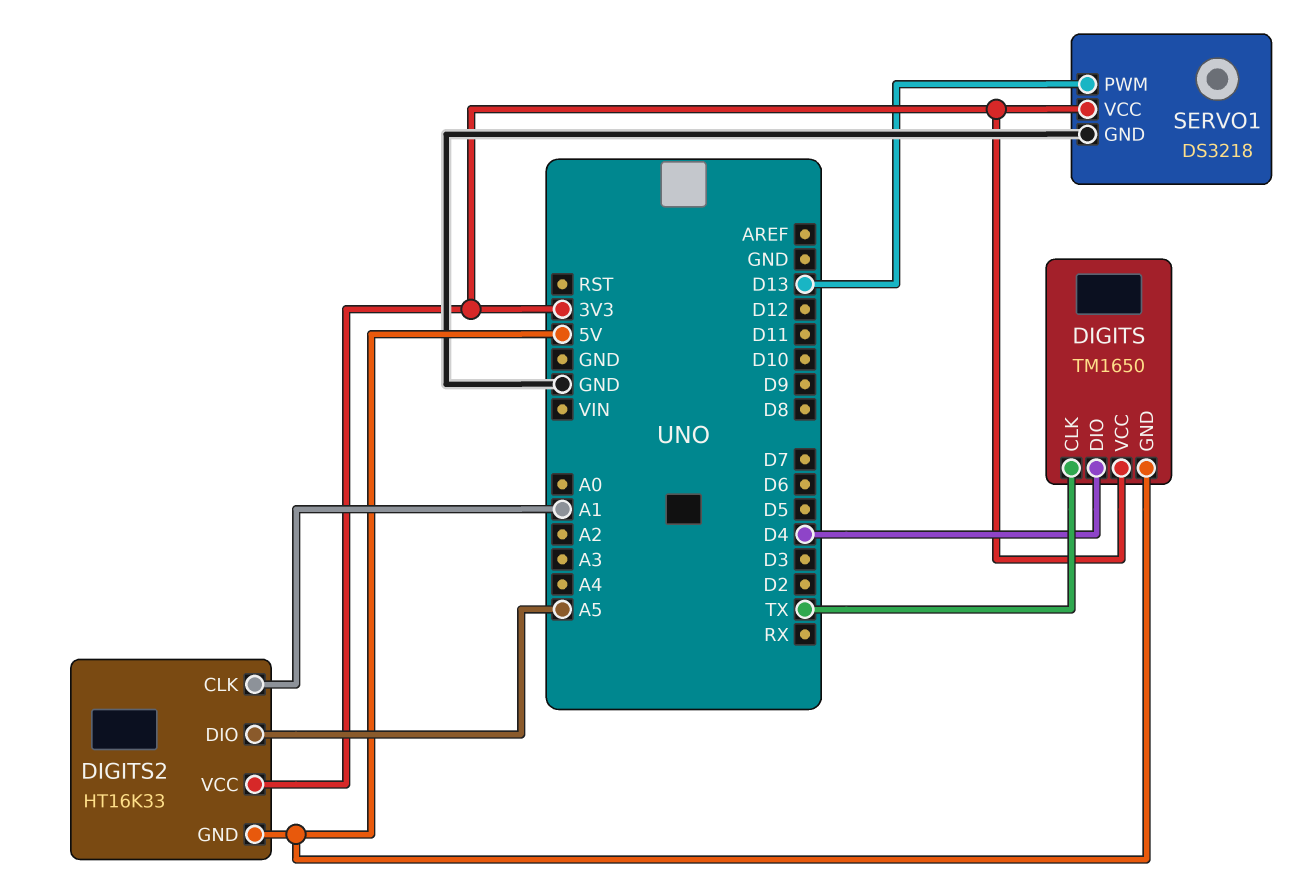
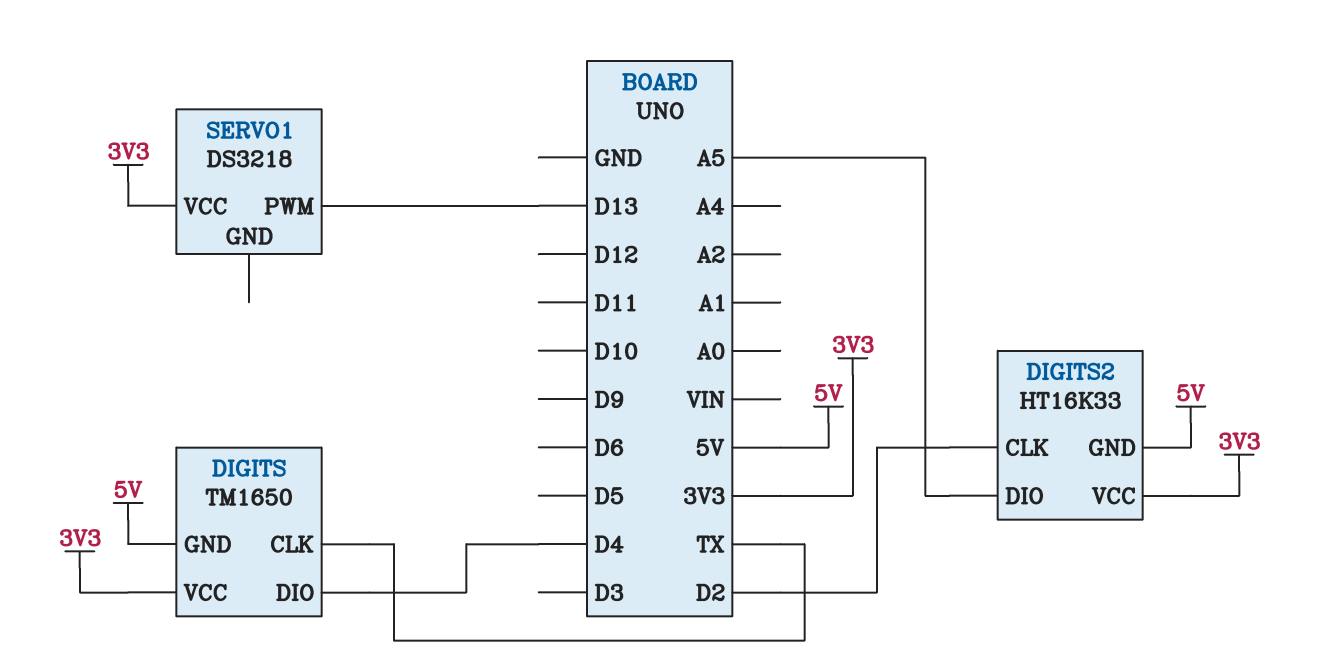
DIGITS2 pin CLK: A1 -> D2
SERVO1 pin GND: GND -> none

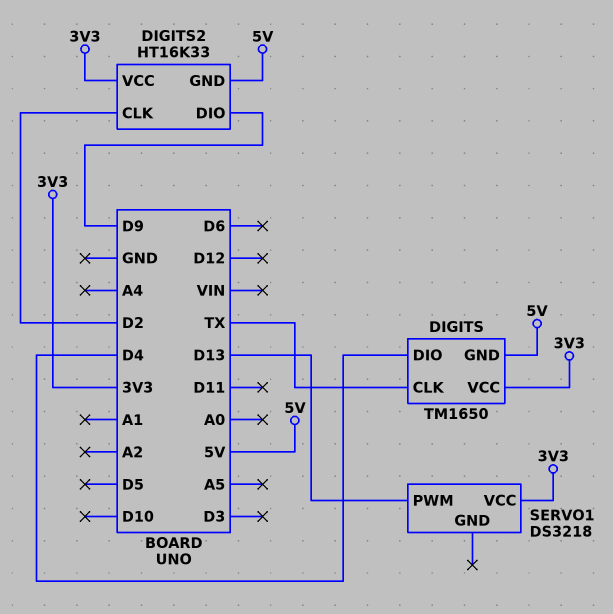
DIGITS2 pin DIO: A5 -> D9

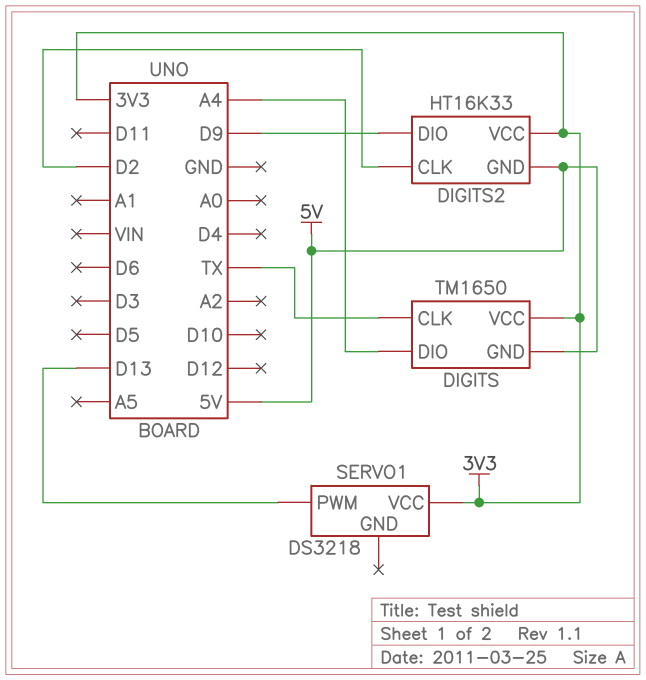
DIGITS pin DIO: D4 -> A4

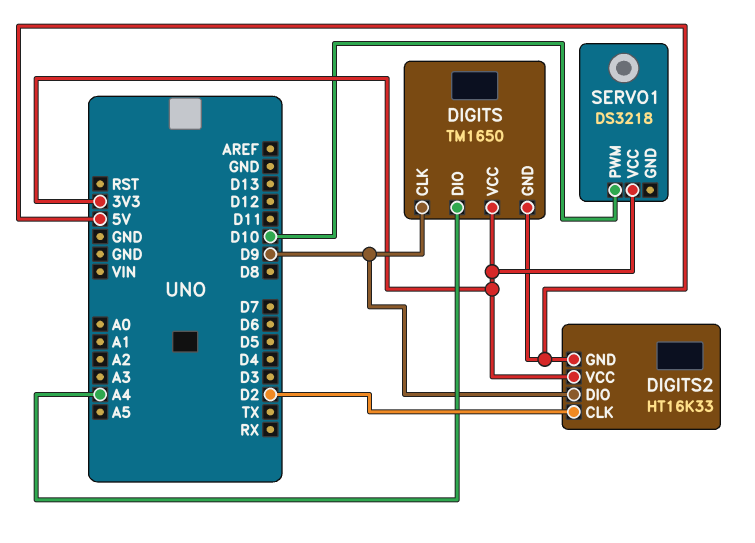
DIGITS pin CLK: TX -> D9
SERVO1 pin PWM: D13 -> D10

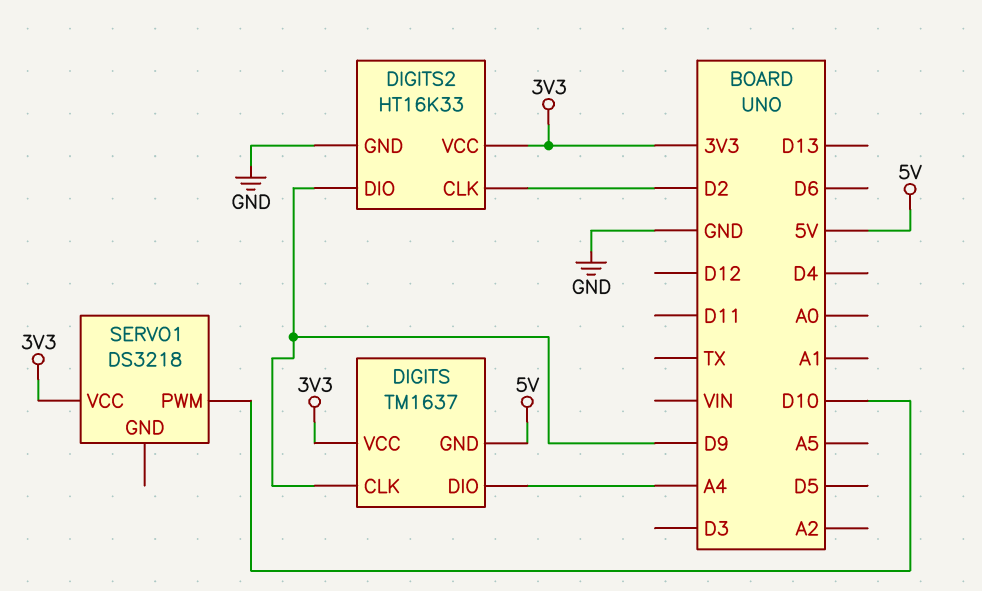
DIGITS: TM1650 -> TM1637
DIGITS2 pin GND: 5V -> GND

